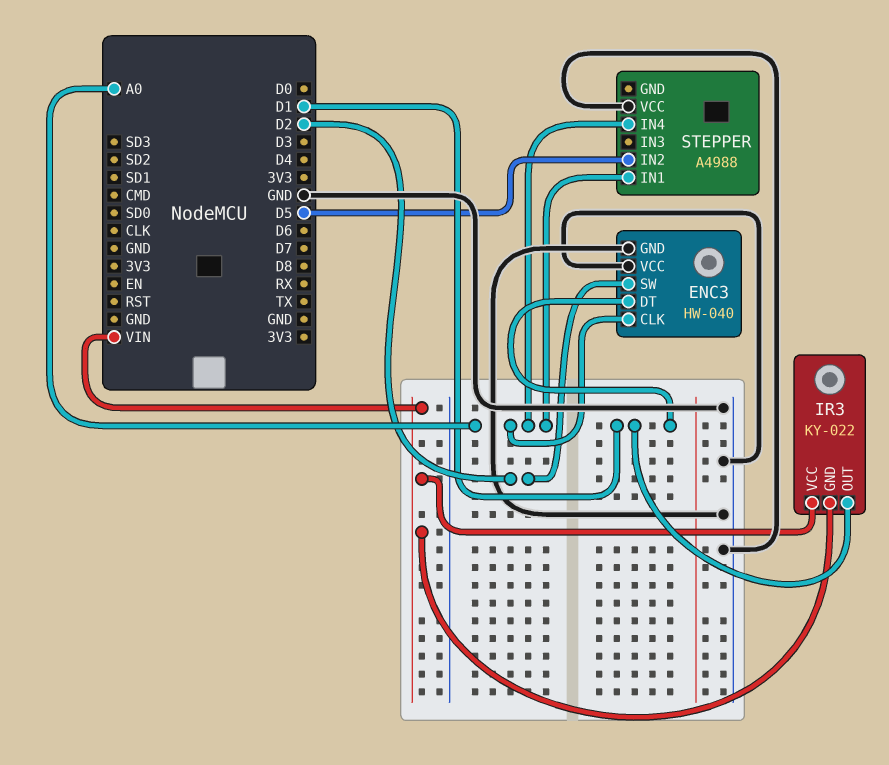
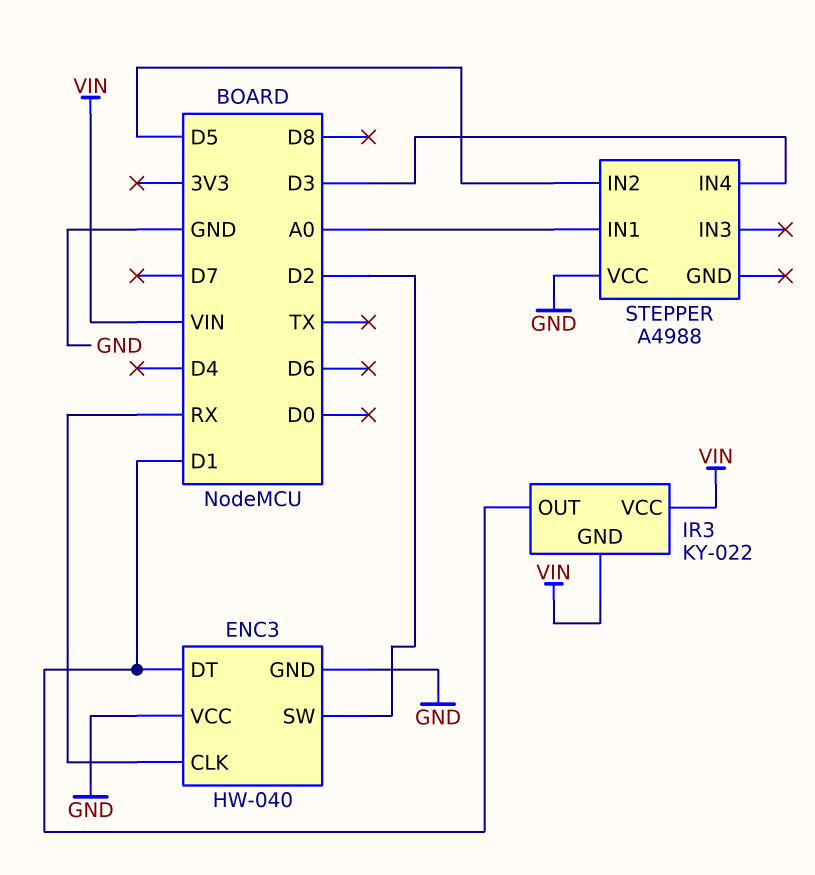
ENC3 pin CLK: A0 -> RX
STEPPER pin IN4: A0 -> D3

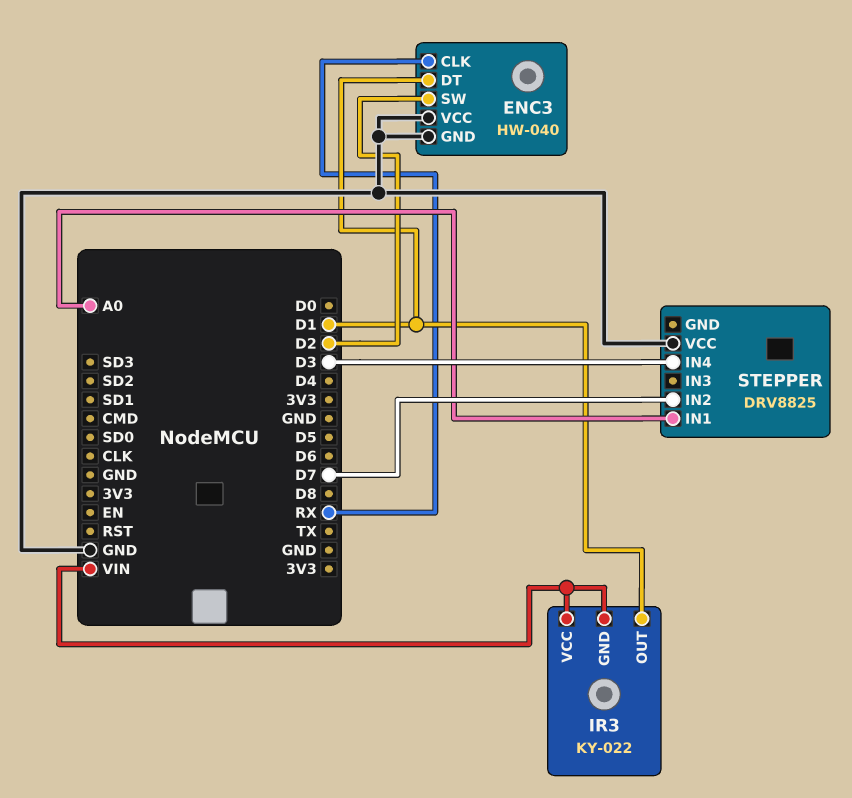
STEPPER: A4988 -> DRV8825
STEPPER pin IN2: D5 -> D7

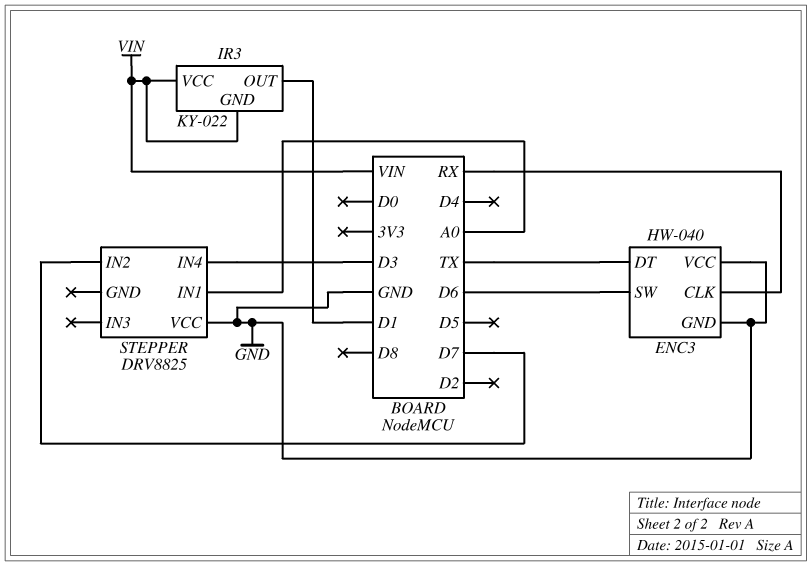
ENC3 pin DT: D1 -> TX
ENC3 pin SW: D2 -> D6

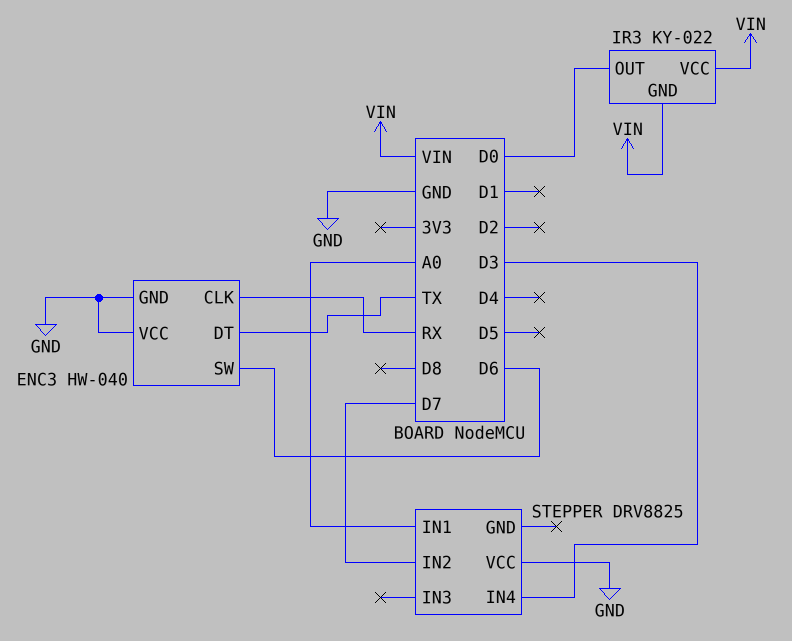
IR3 pin OUT: D1 -> D0

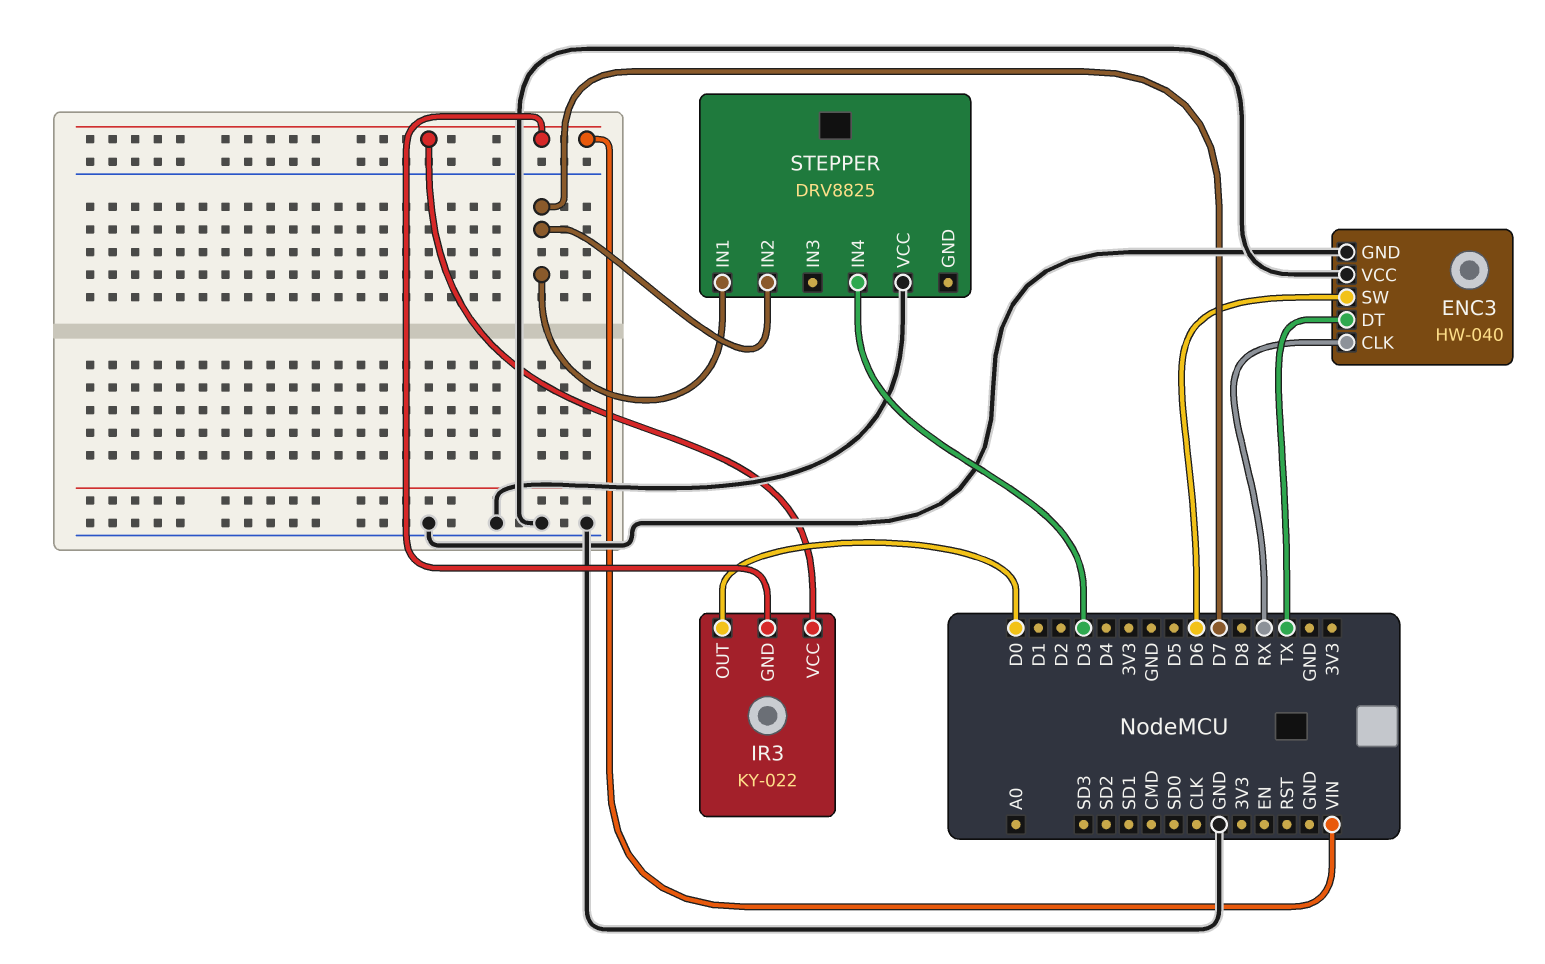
STEPPER pin IN1: A0 -> D7

